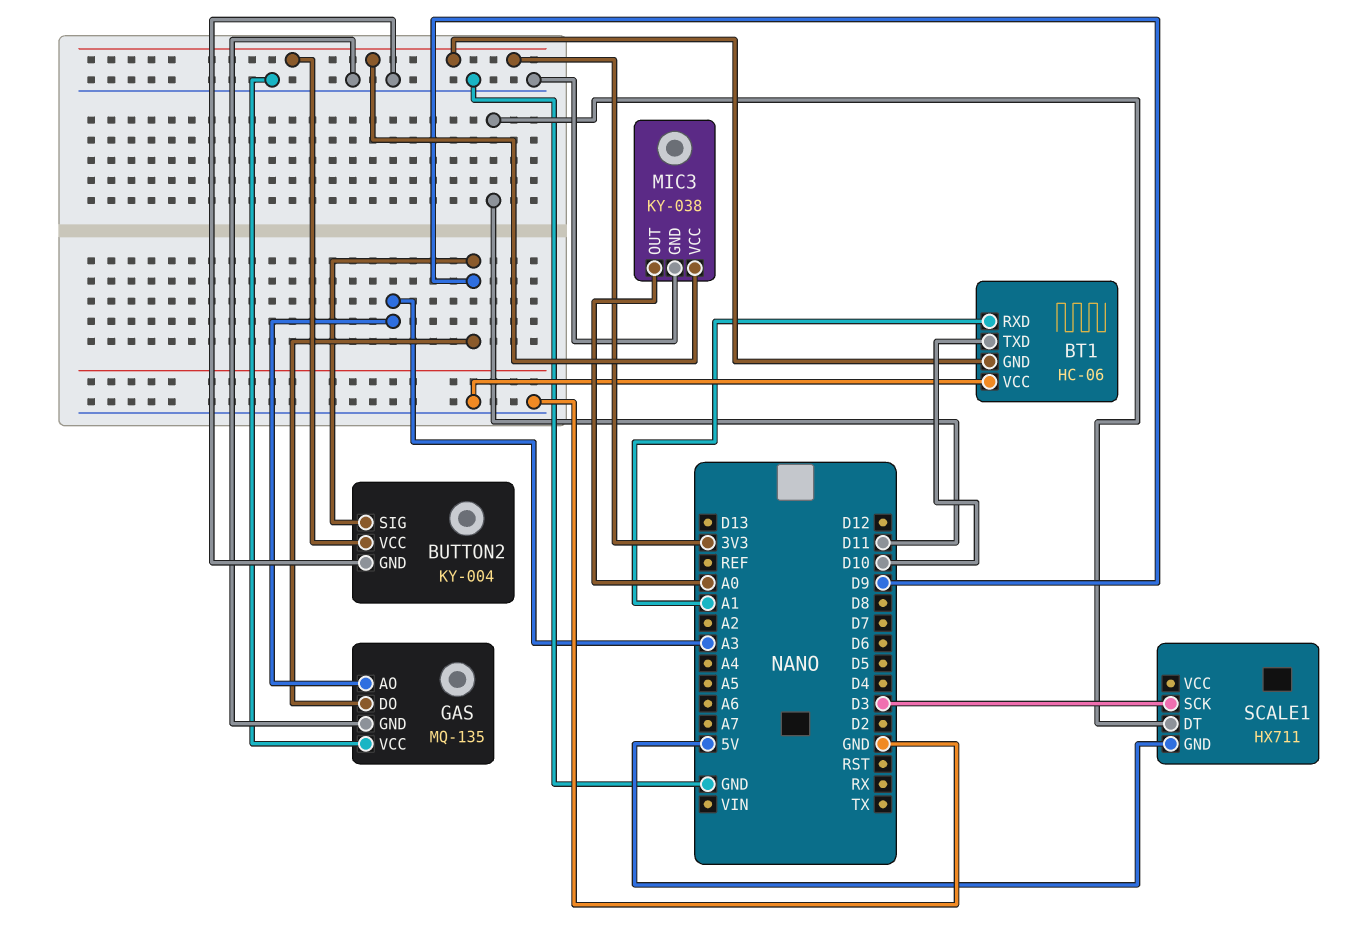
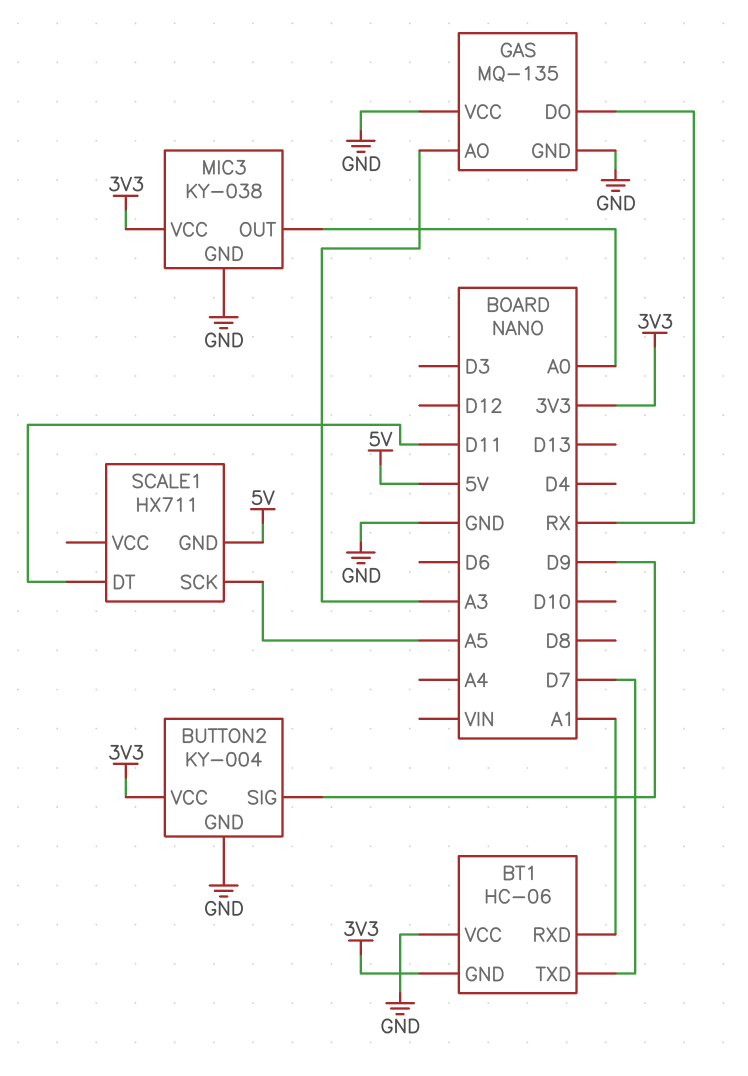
BT1 pin TXD: D10 -> D7
GAS pin DO: D9 -> RX
SCALE1 pin SCK: D3 -> A5

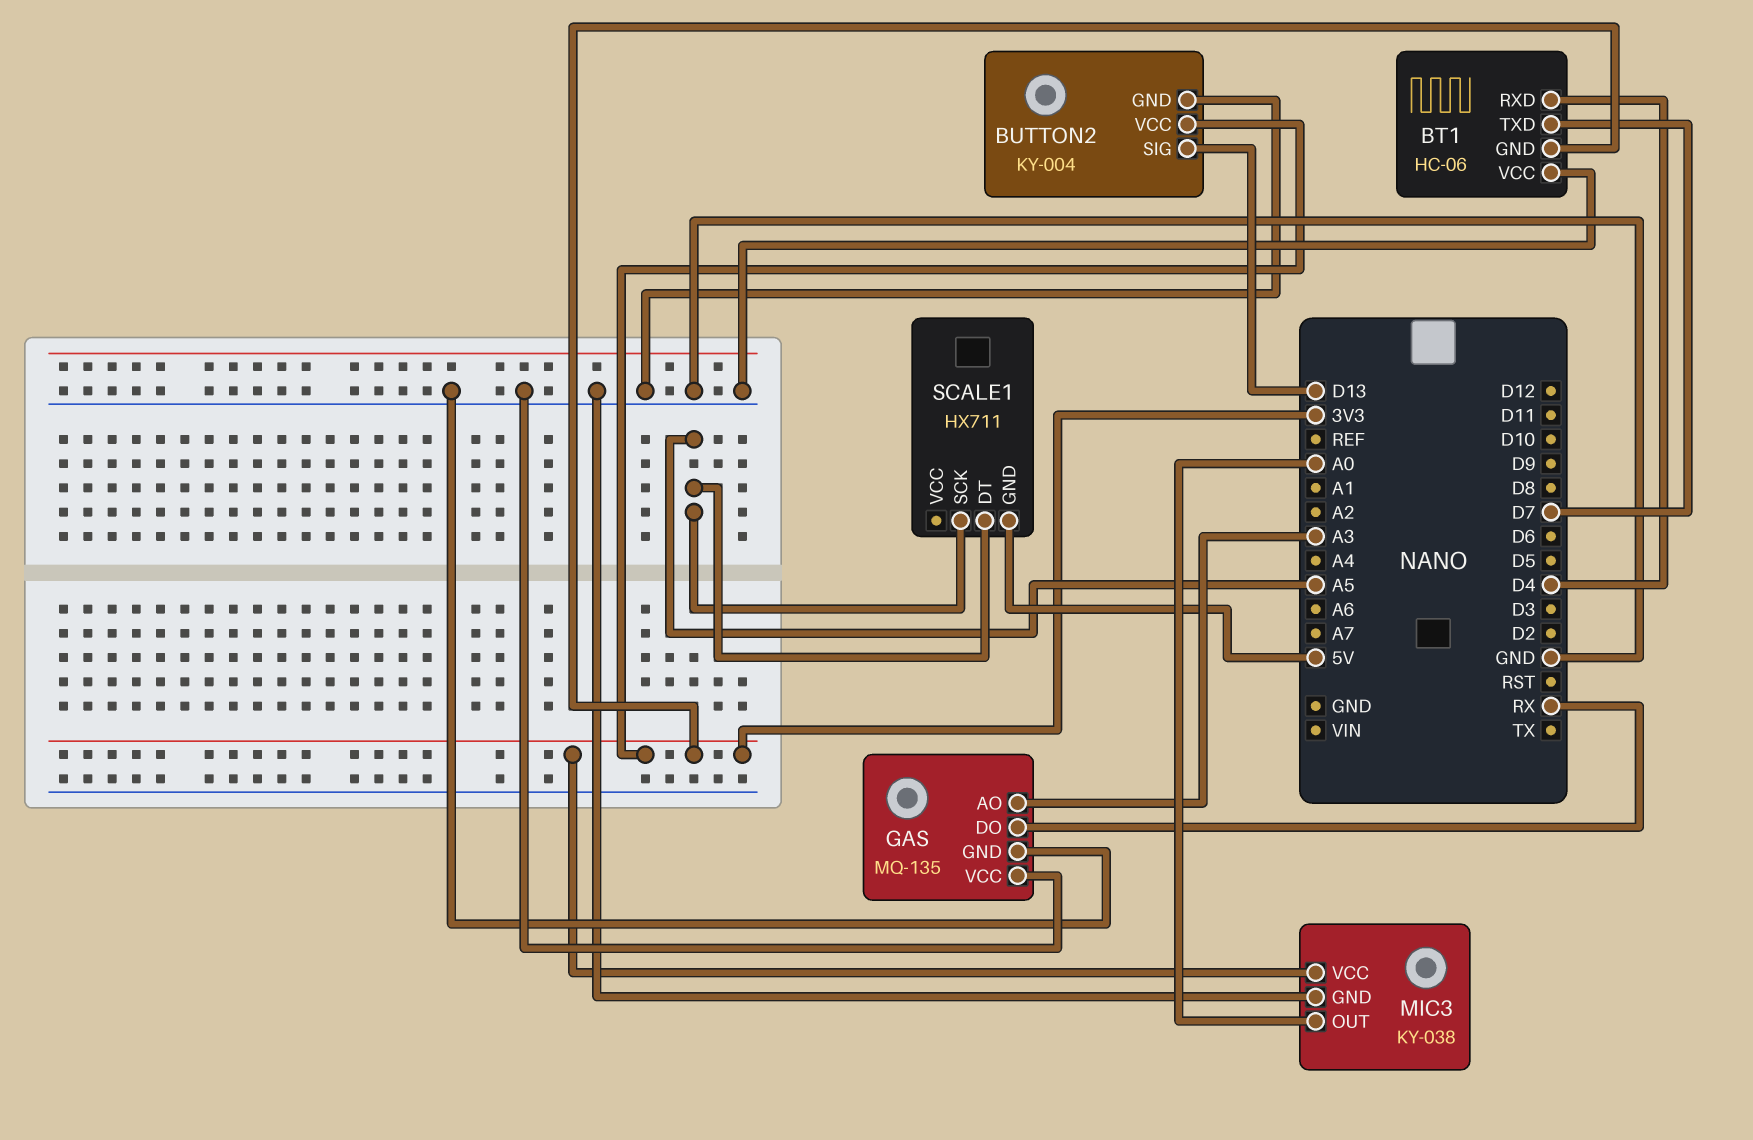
BT1 pin RXD: A1 -> D4
BUTTON2 pin SIG: D9 -> D13
SCALE1 pin DT: D11 -> A5

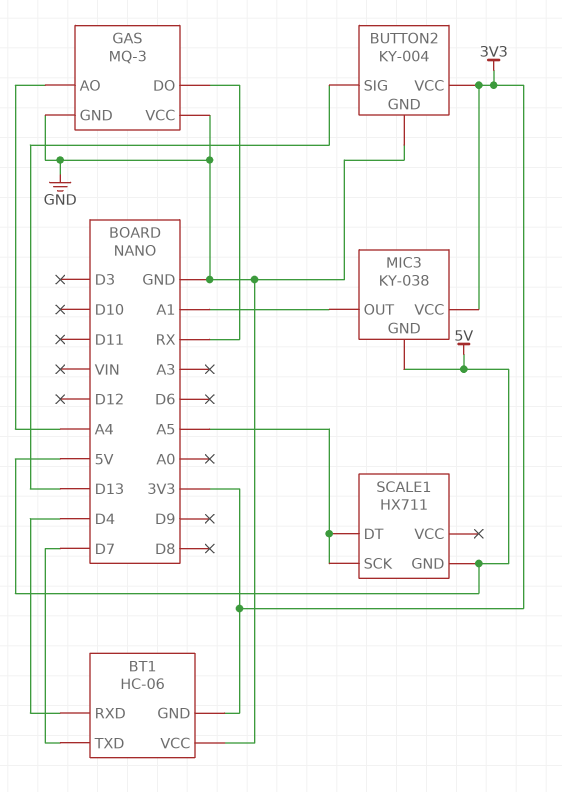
GAS: MQ-135 -> MQ-3
GAS pin AO: A3 -> A4
MIC3 pin GND: GND -> 5V
MIC3 pin OUT: A0 -> A1

